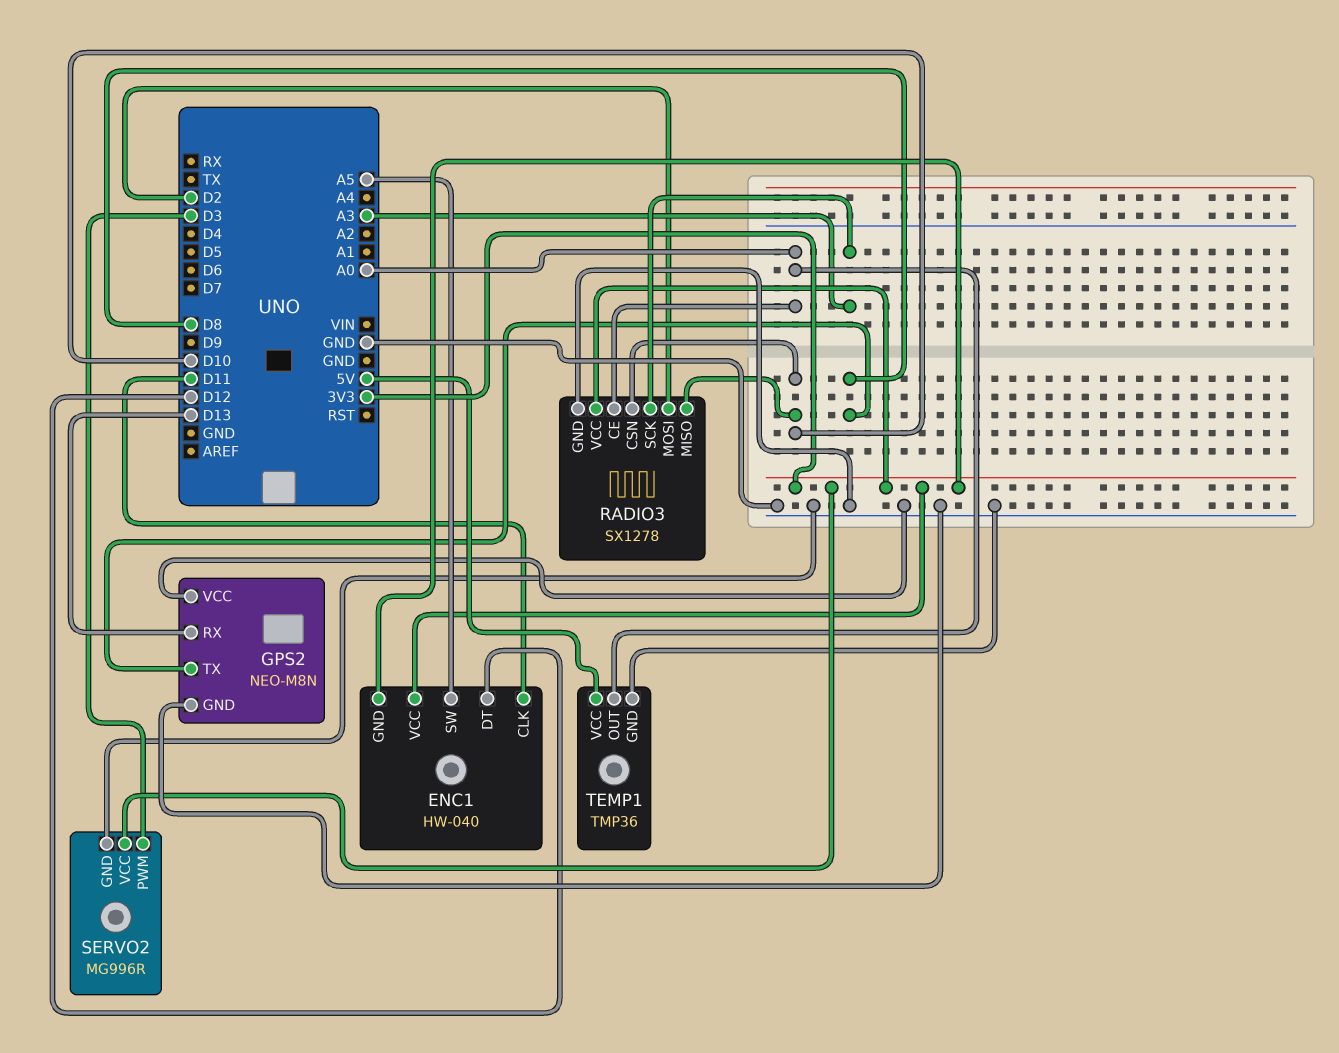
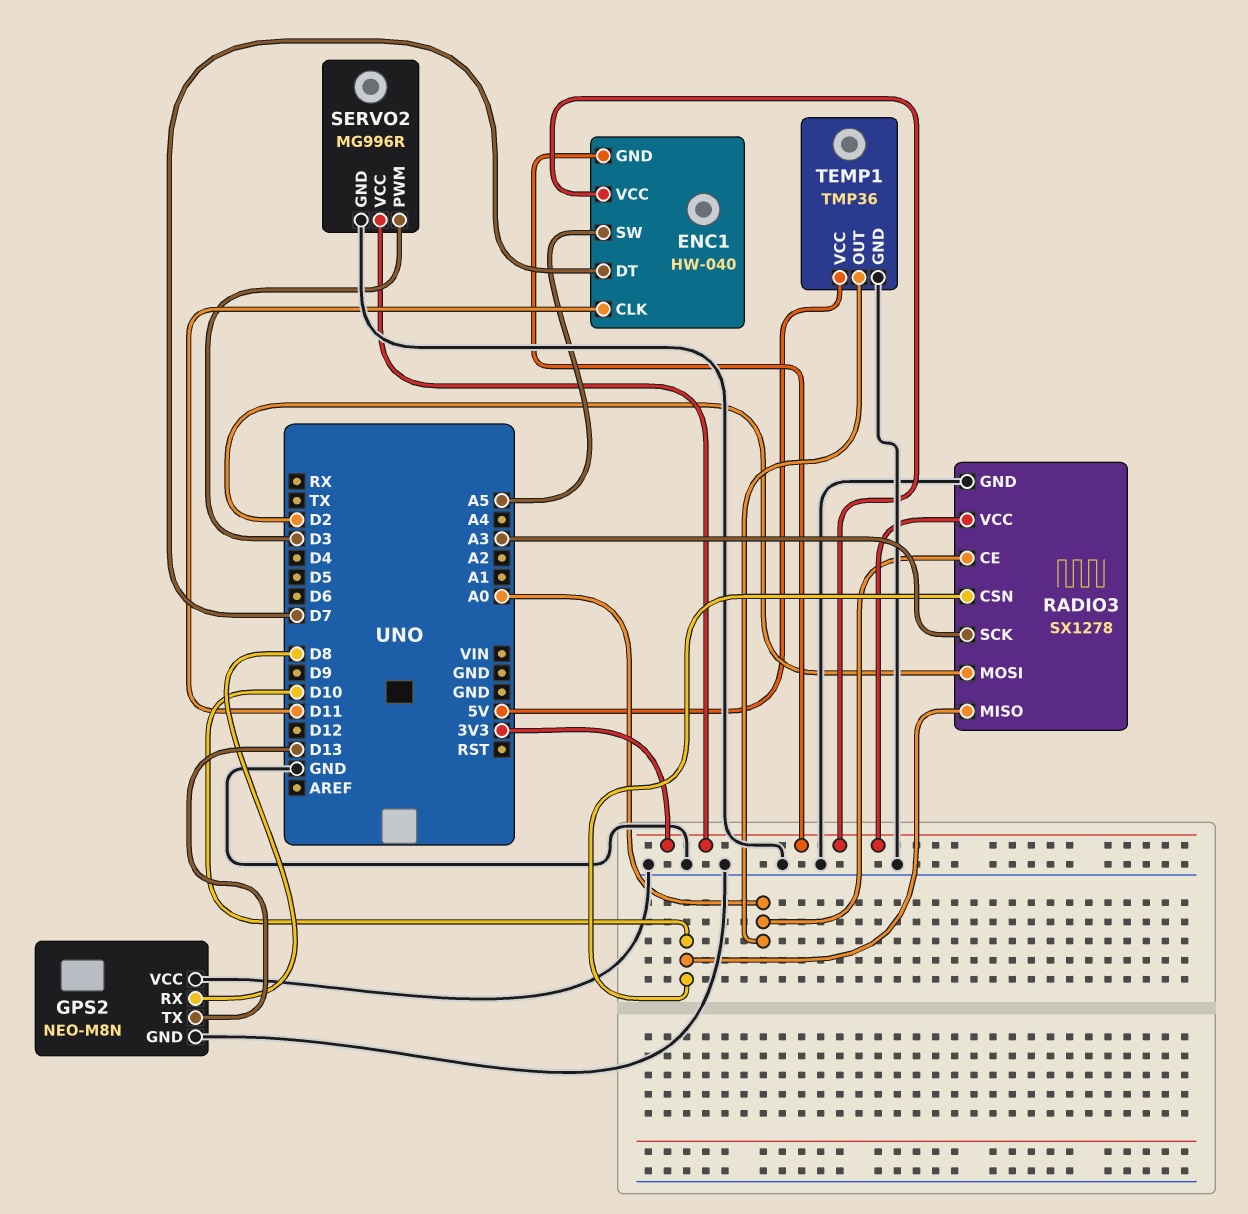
ENC1 pin DT: D12 -> D7
GPS2 pin RX: D13 -> D8
GPS2 pin TX: D8 -> D13

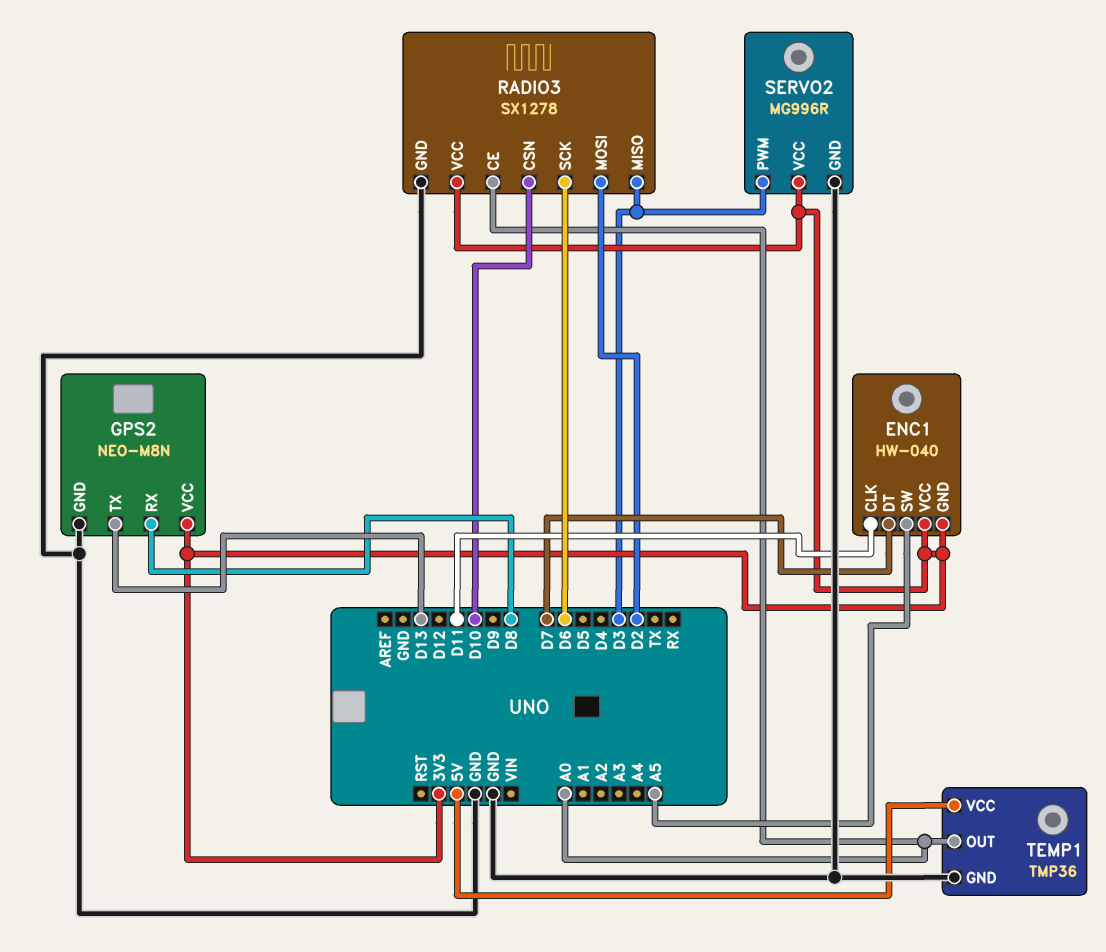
GPS2 pin VCC: GND -> 3V3
RADIO3 pin MISO: D10 -> D3
RADIO3 pin SCK: A3 -> D6

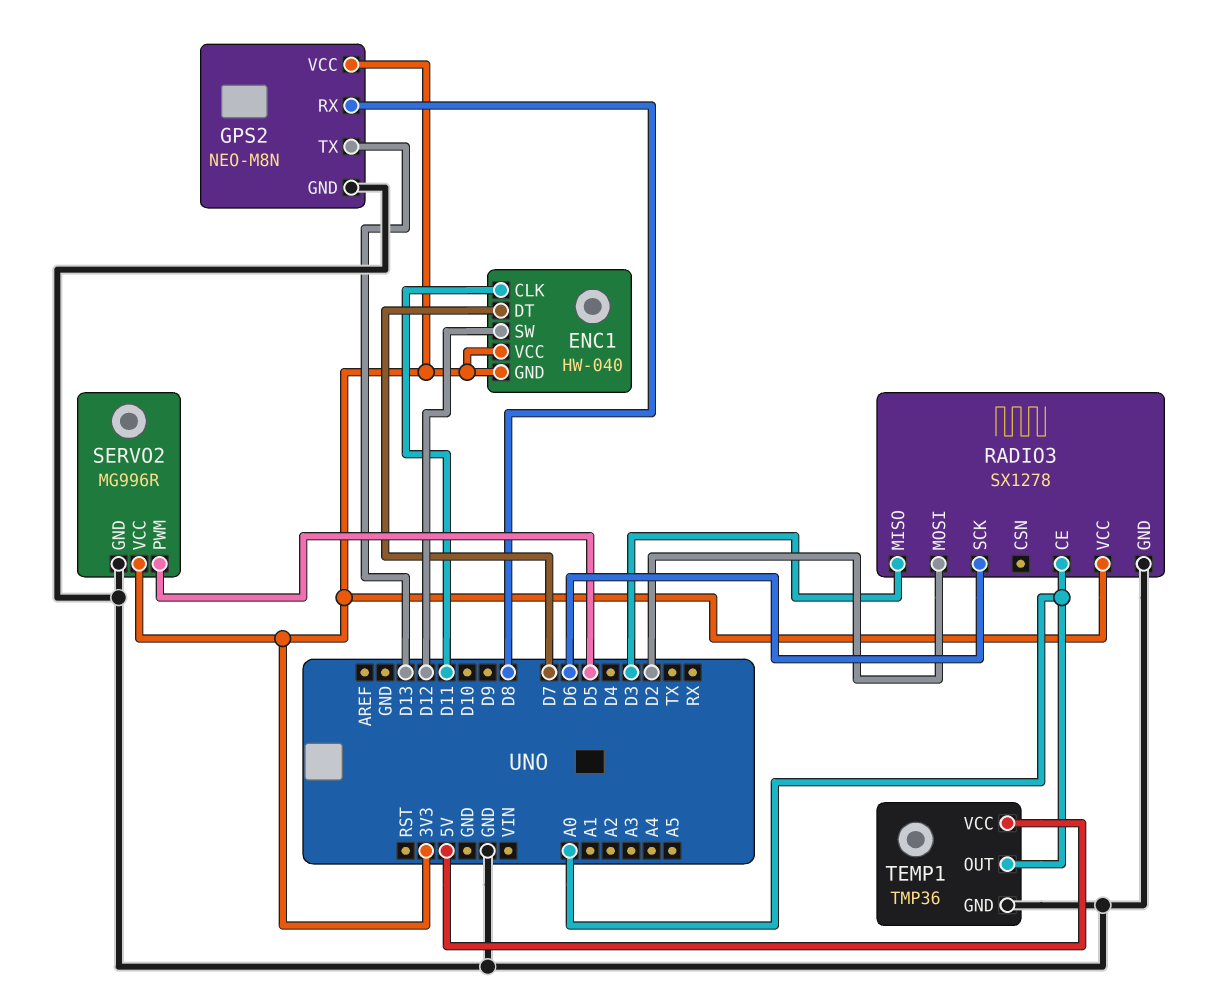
ENC1 pin SW: A5 -> D12
RADIO3 pin CSN: D10 -> none
SERVO2 pin PWM: D3 -> D5

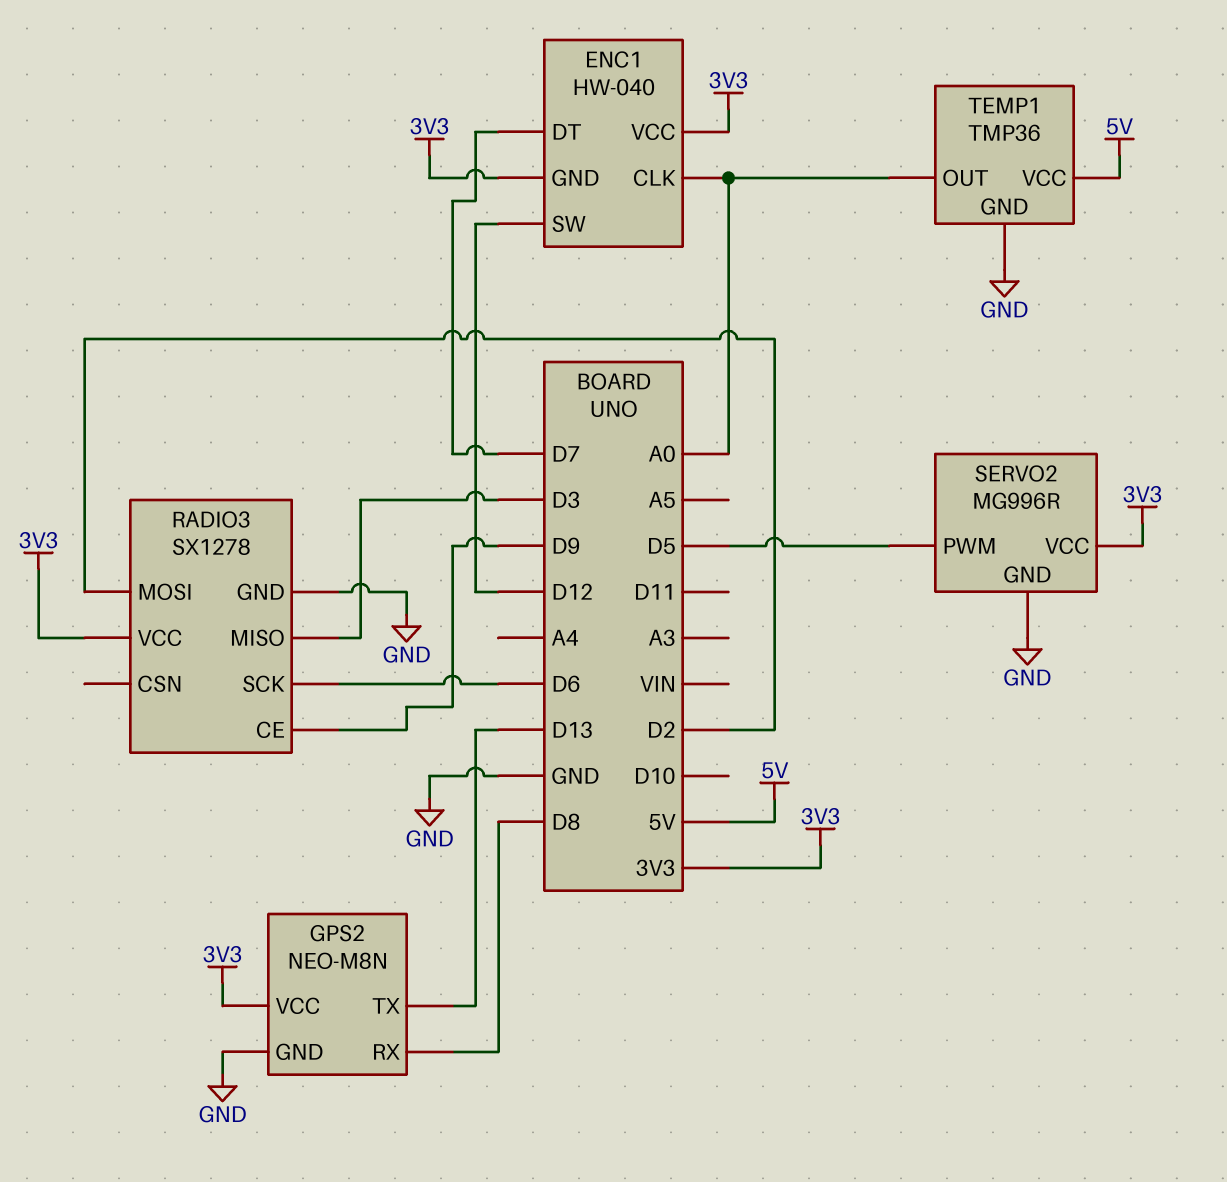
ENC1 pin CLK: D11 -> A0
RADIO3 pin CE: A0 -> D9

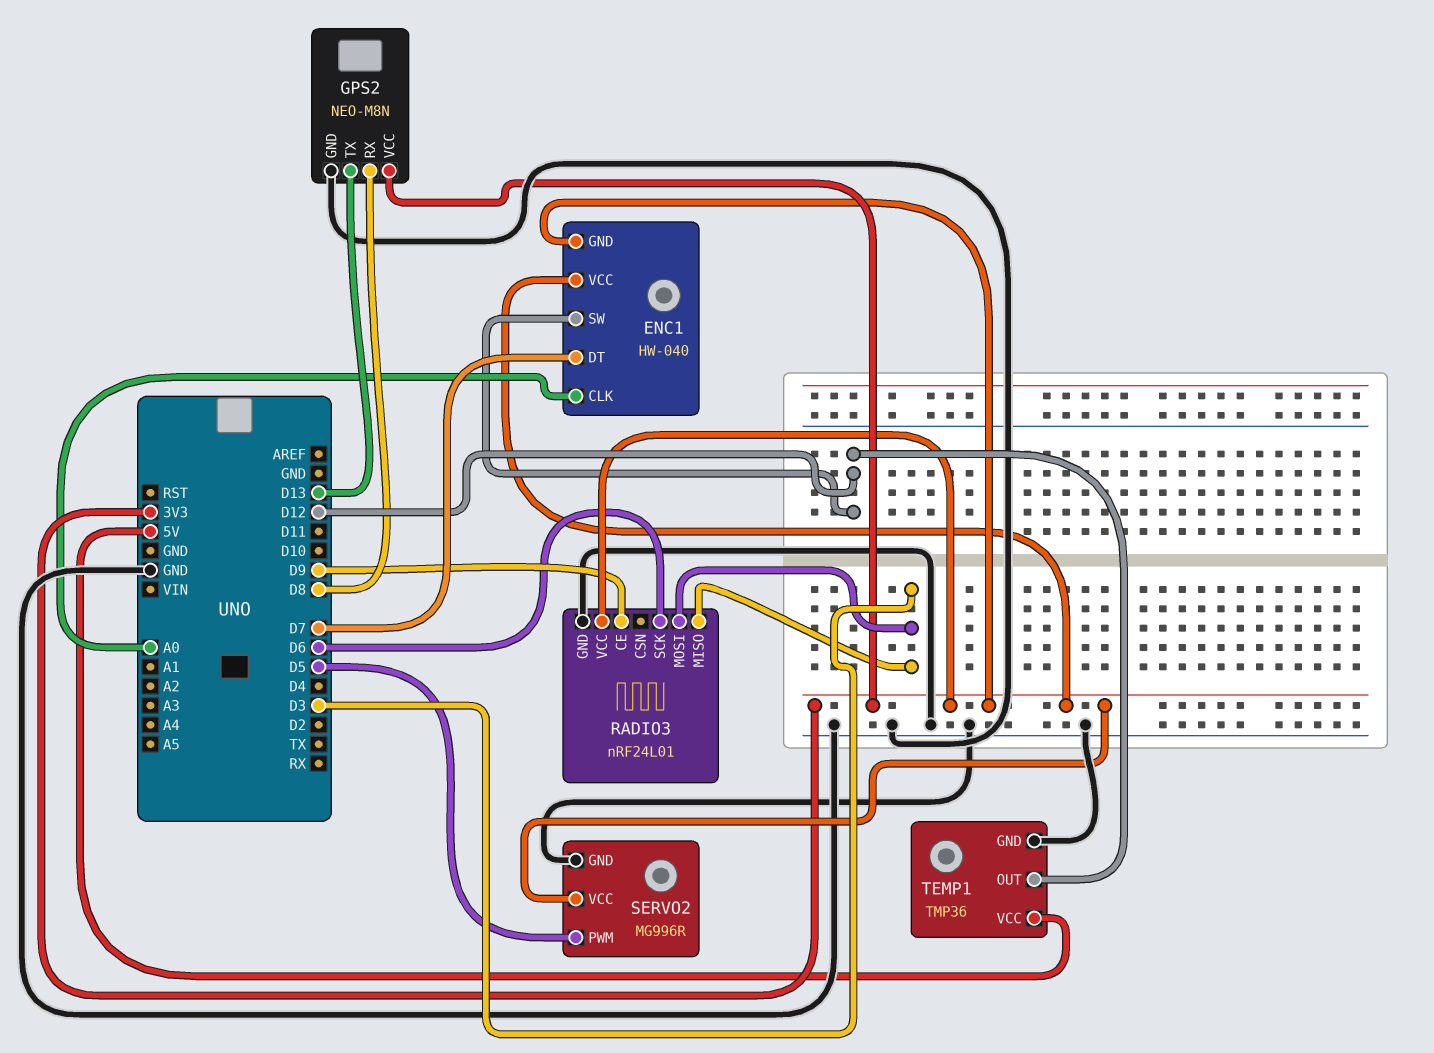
RADIO3: SX1278 -> nRF24L01
RADIO3 pin MOSI: D2 -> D3
TEMP1 pin OUT: A0 -> D12

